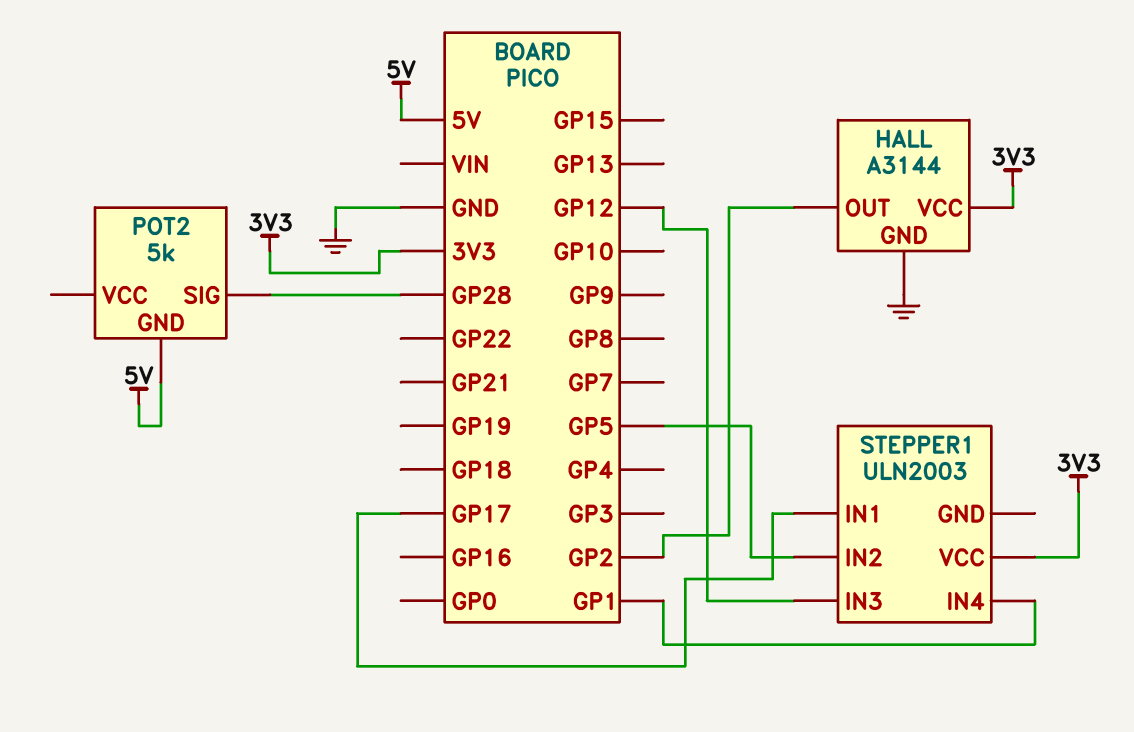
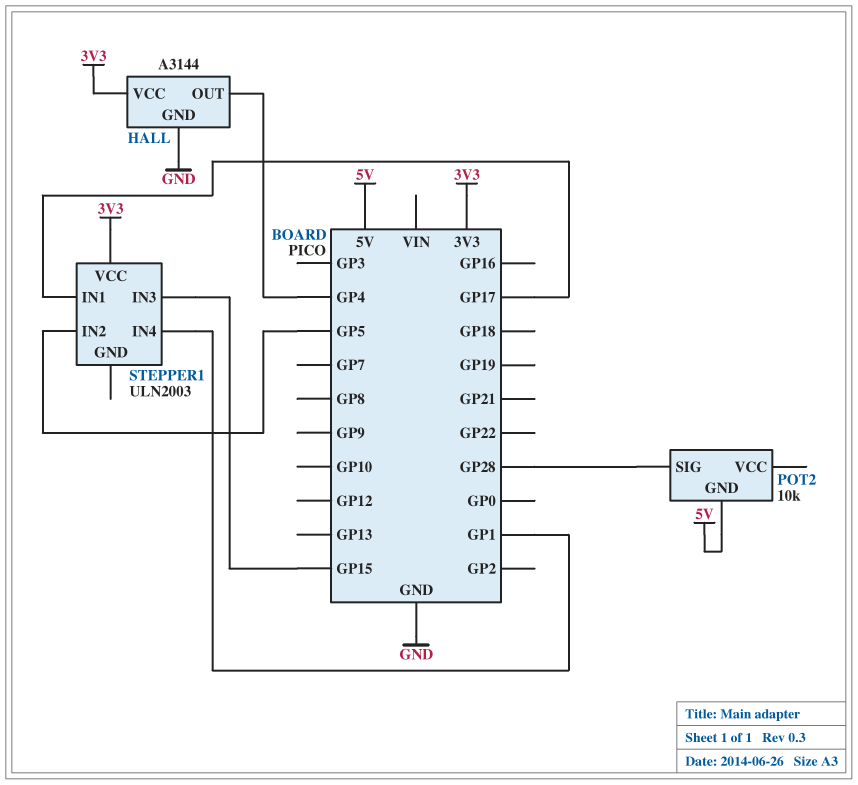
HALL pin OUT: GP2 -> GP4
POT2: 5k -> 10k
STEPPER1 pin IN3: GP12 -> GP15

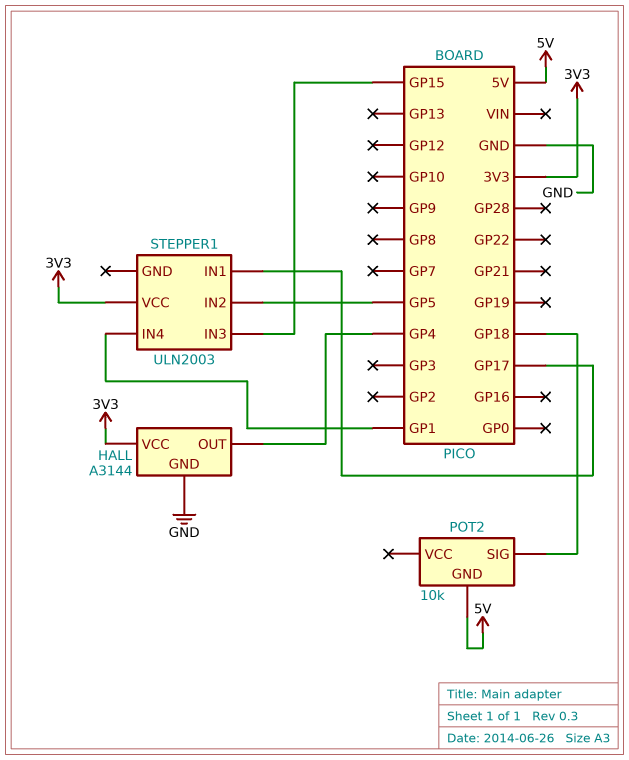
POT2 pin SIG: GP28 -> GP18

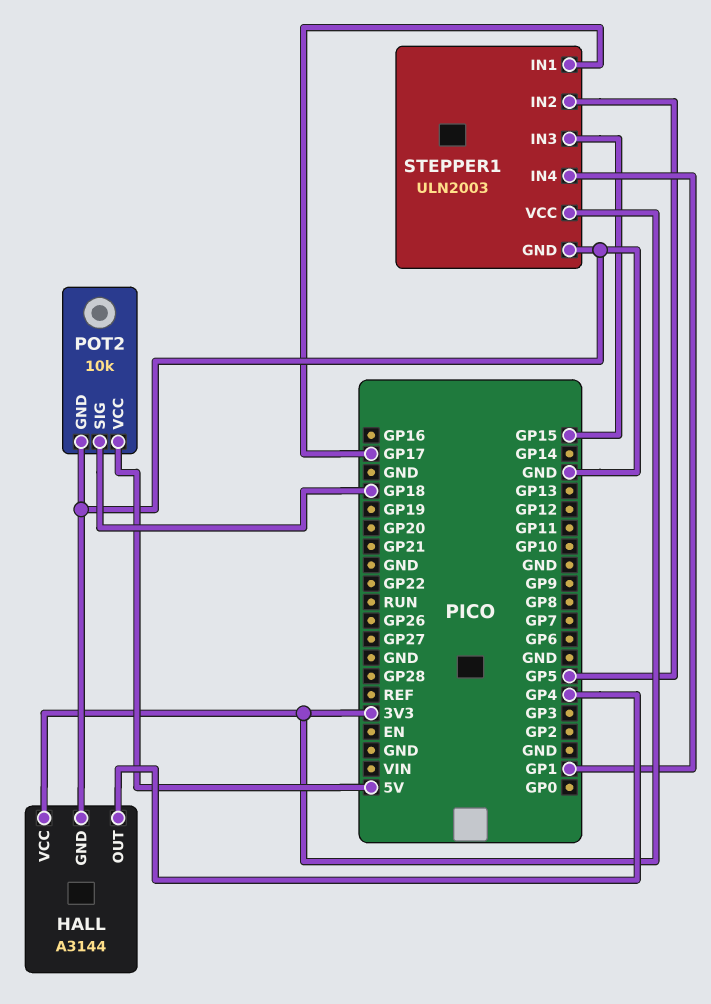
POT2 pin GND: 5V -> GND
POT2 pin VCC: none -> 5V
STEPPER1 pin GND: none -> GND

